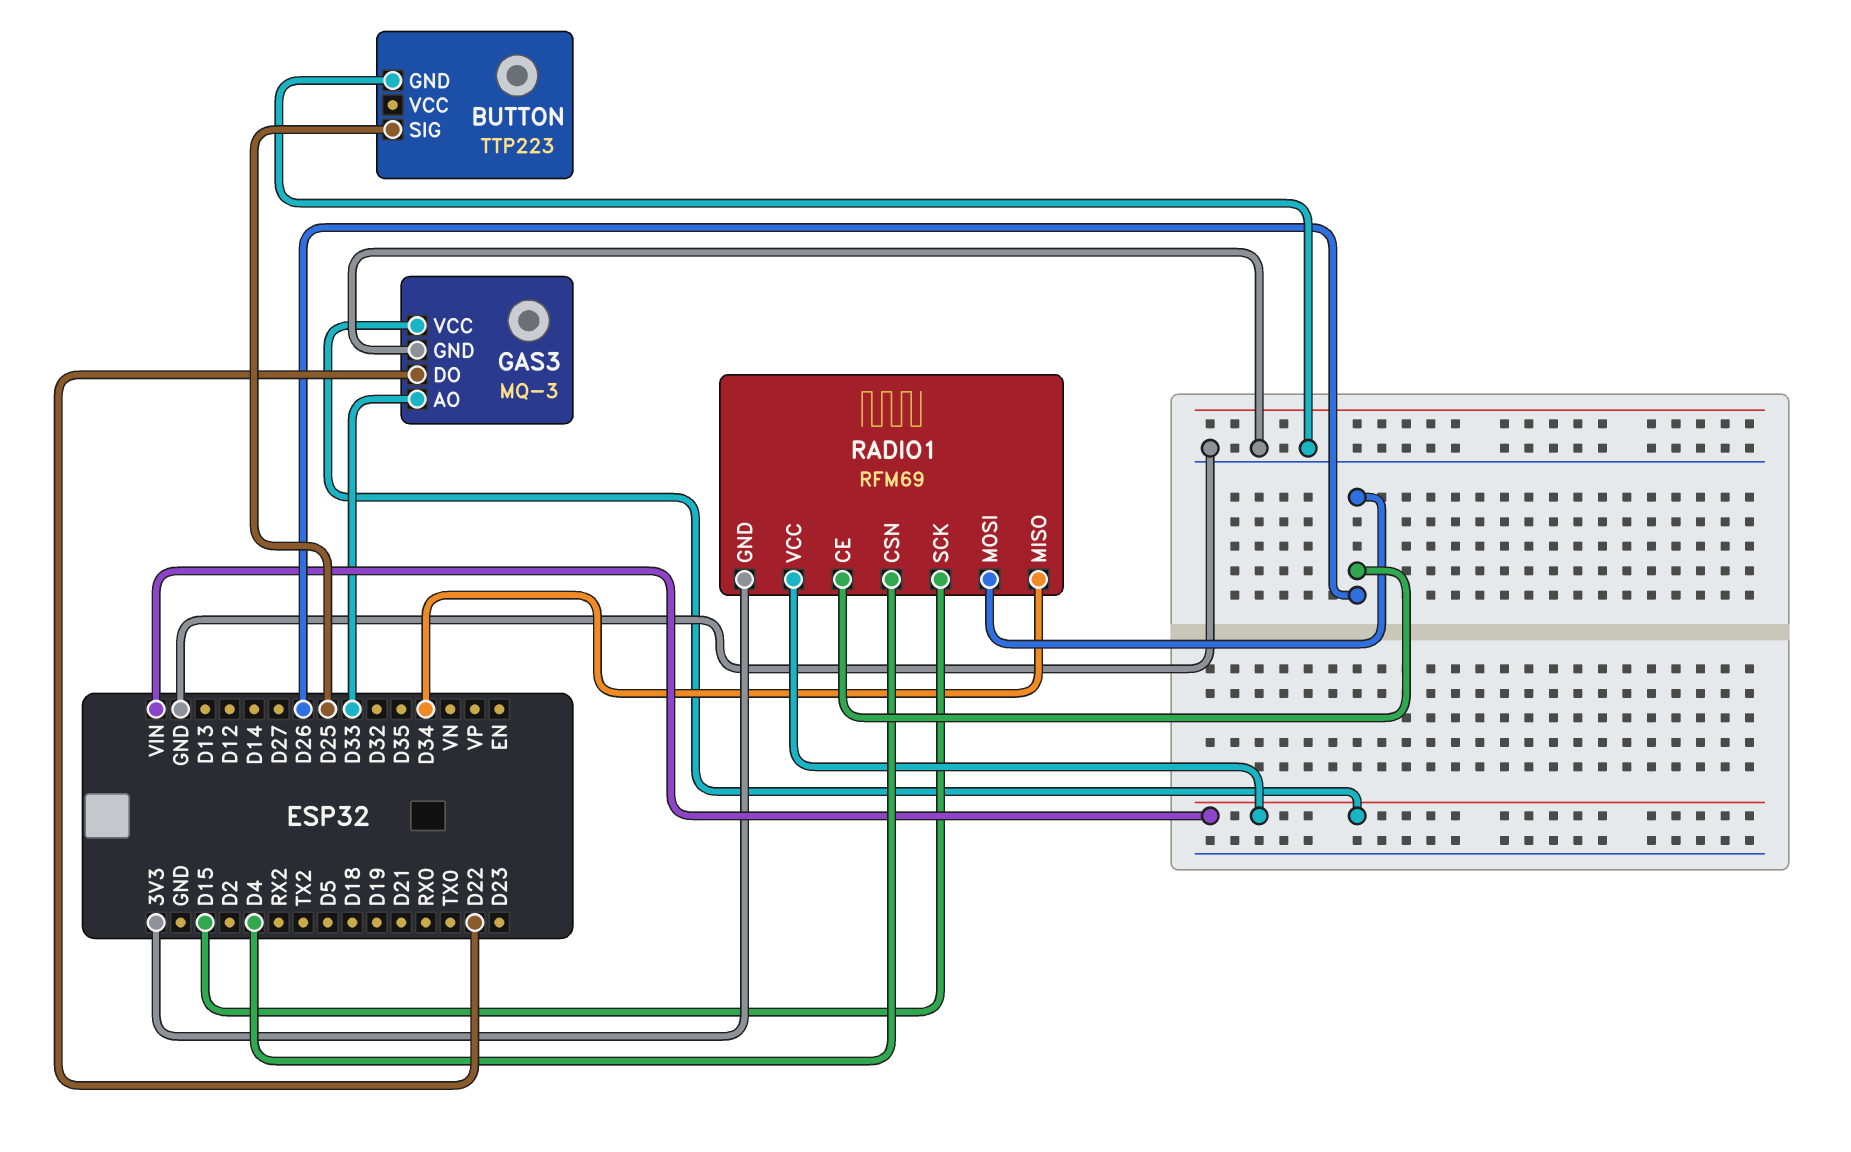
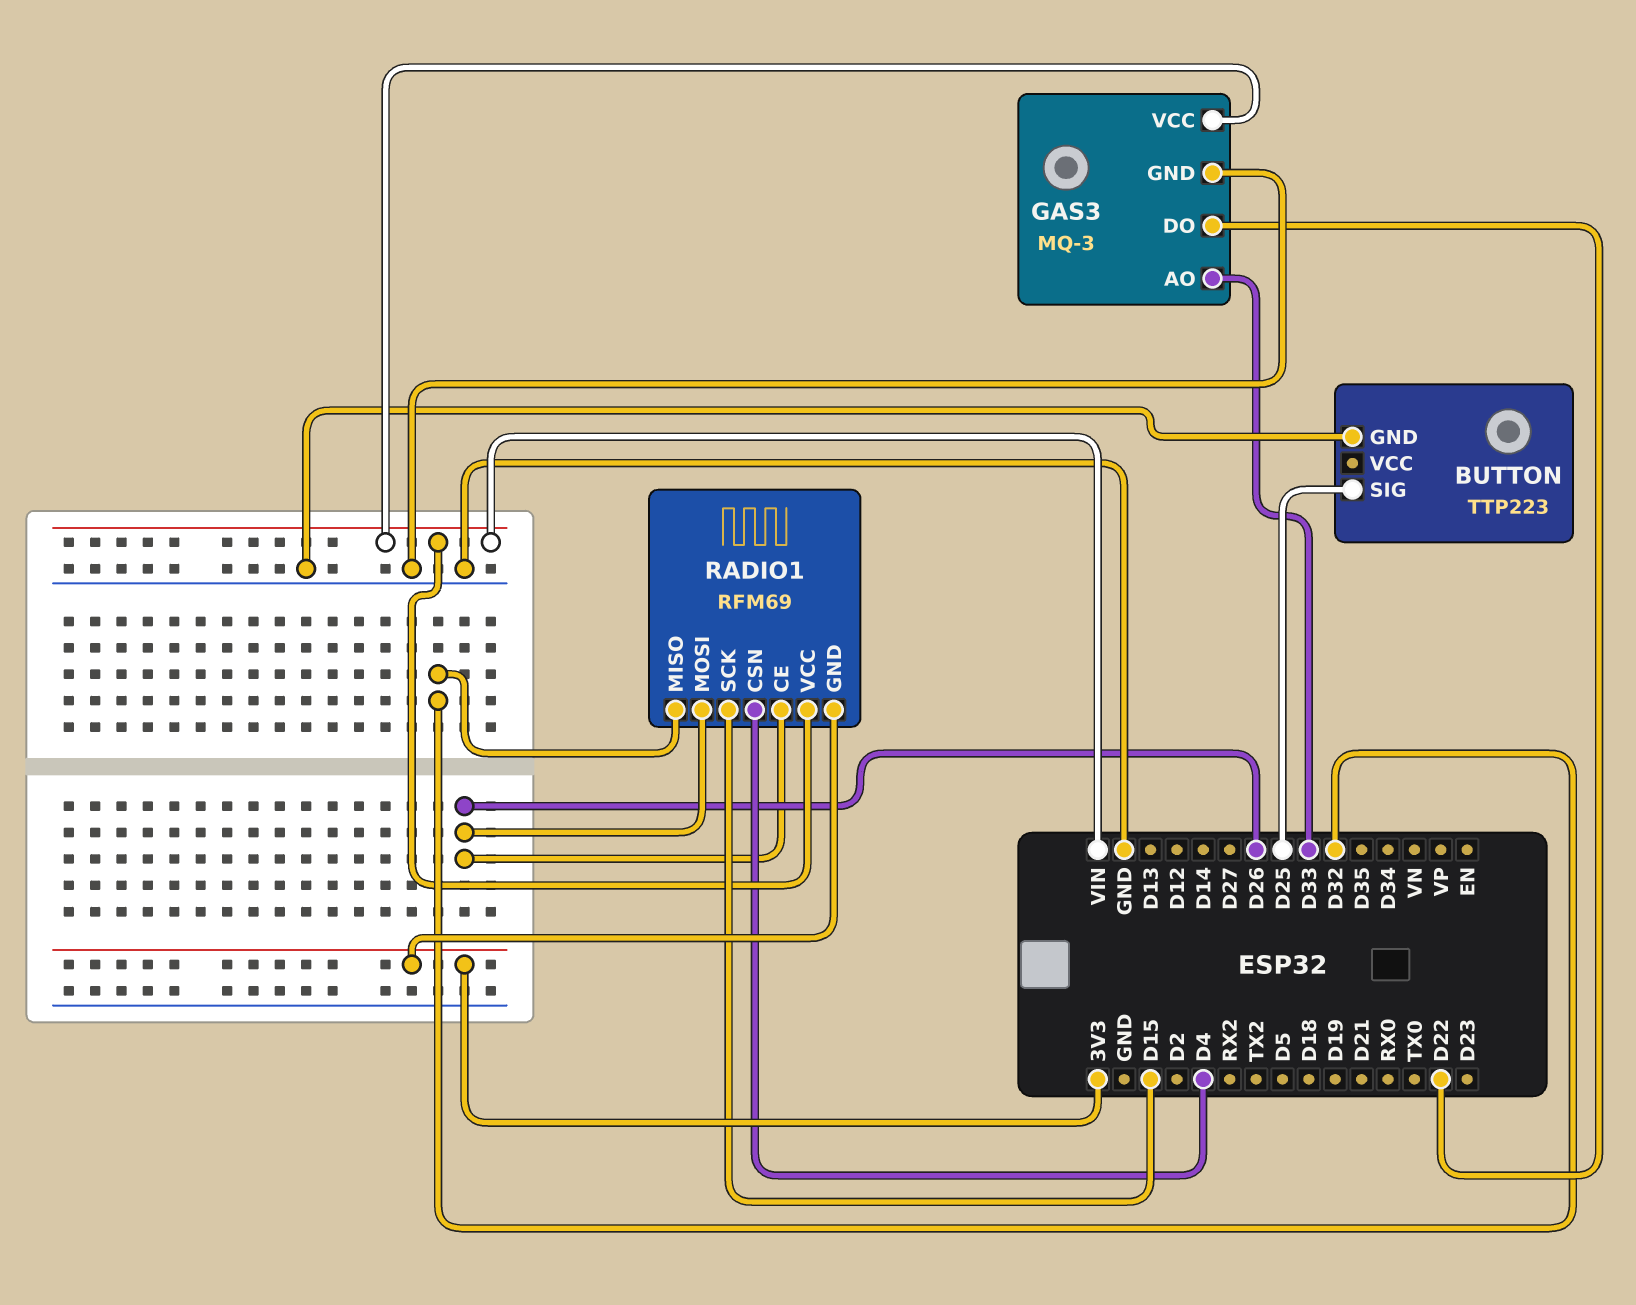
RADIO1 pin MISO: D34 -> D32

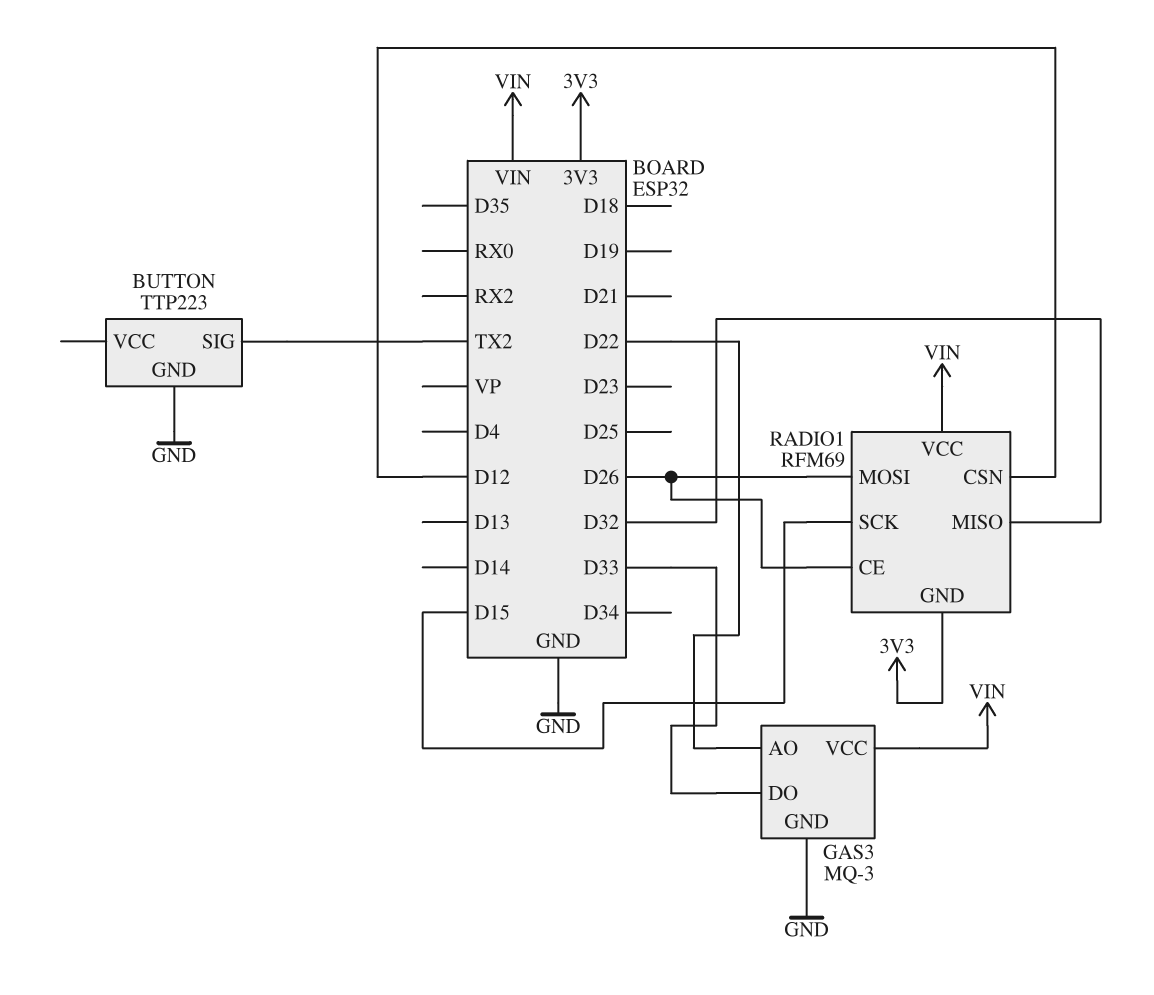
BUTTON pin SIG: D25 -> TX2
GAS3 pin AO: D33 -> D22
GAS3 pin DO: D22 -> D33
RADIO1 pin CSN: D4 -> D12

